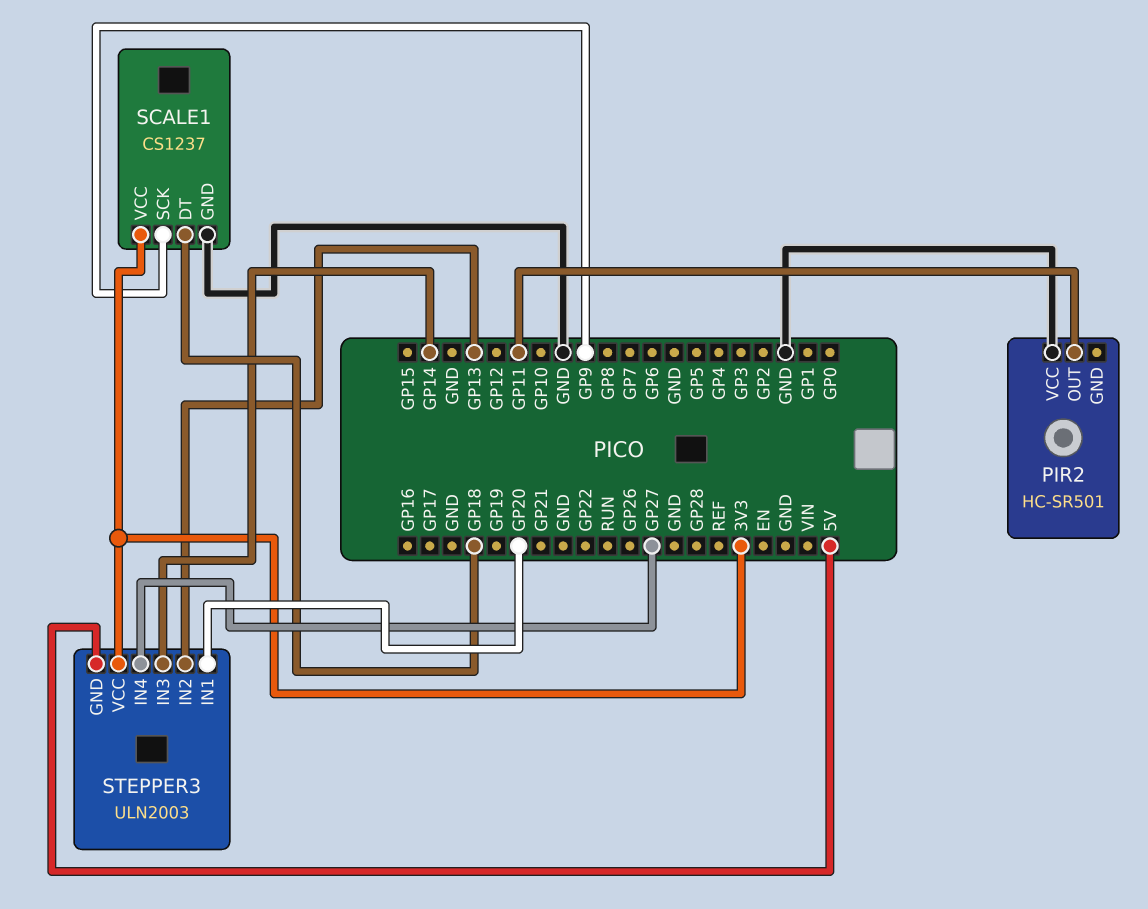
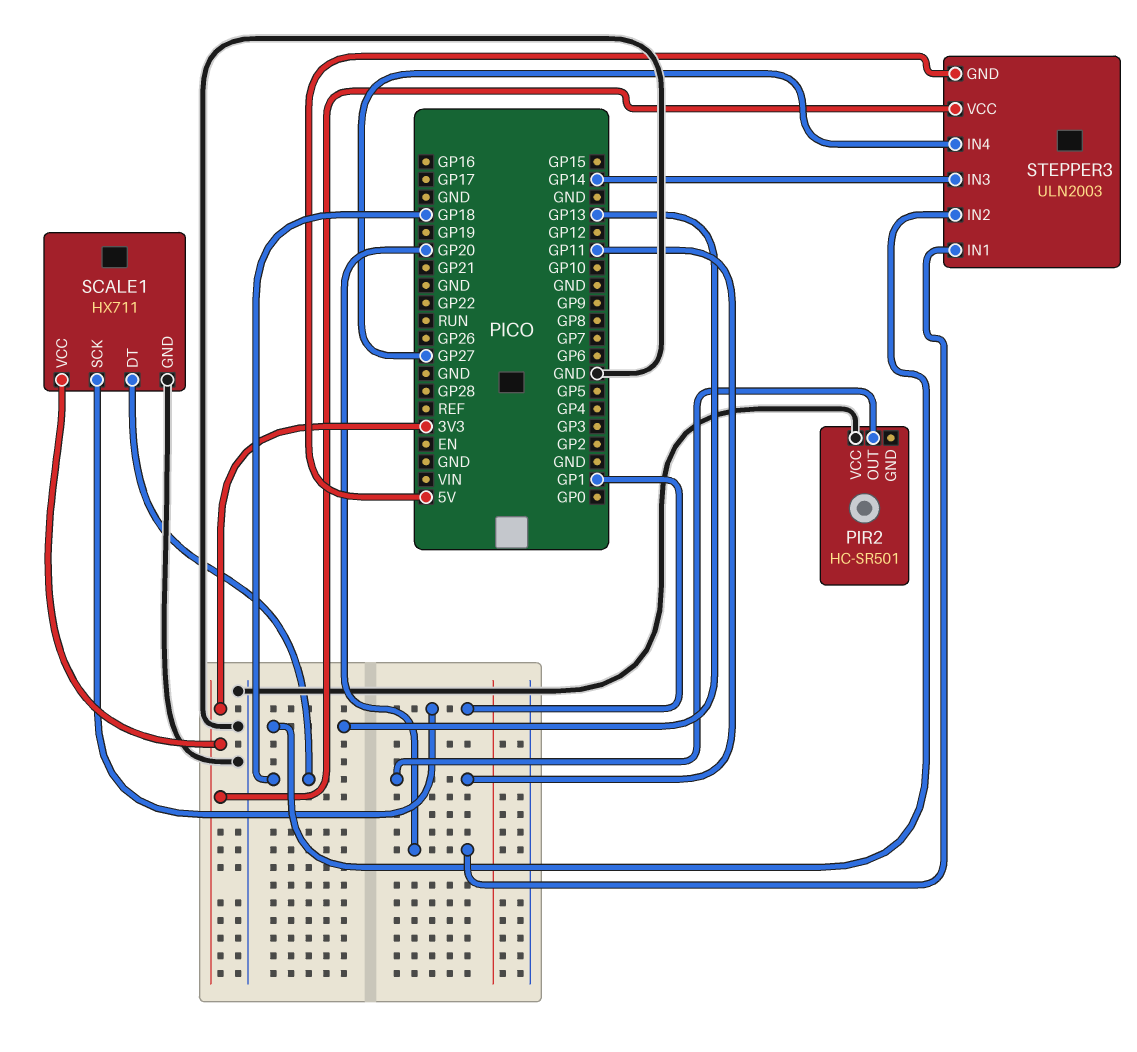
SCALE1: CS1237 -> HX711
SCALE1 pin SCK: GP9 -> GP1

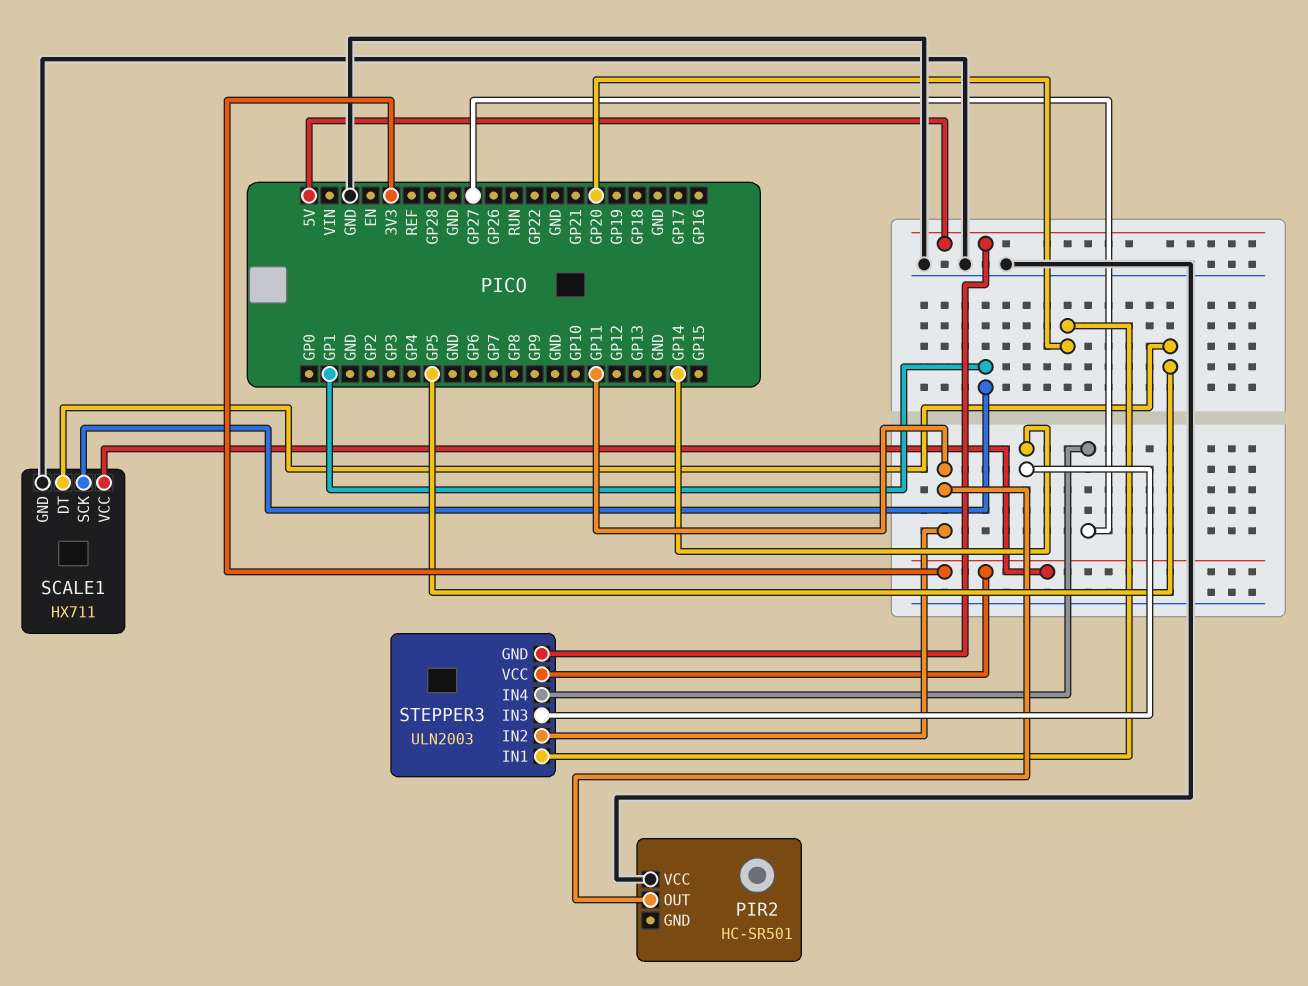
SCALE1 pin DT: GP18 -> GP5
STEPPER3 pin IN2: GP13 -> GP11

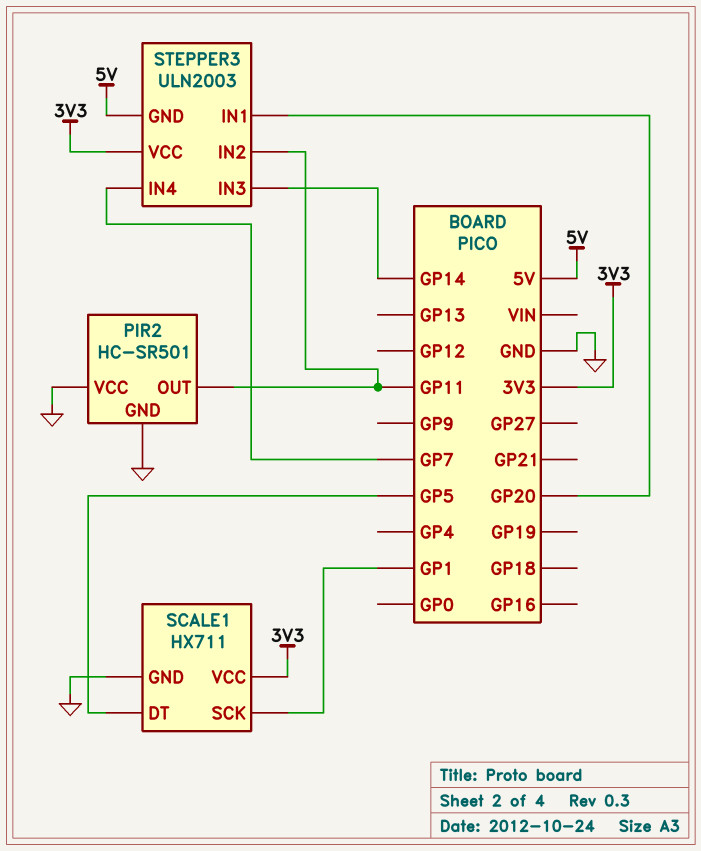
PIR2 pin GND: none -> GND
STEPPER3 pin IN4: GP27 -> GP7

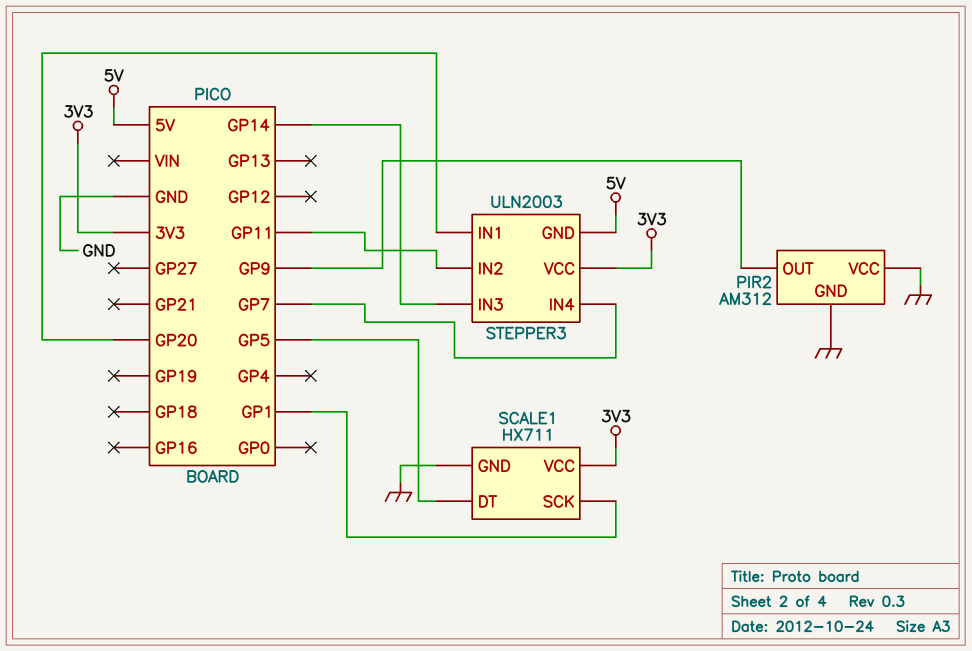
PIR2: HC-SR501 -> AM312
PIR2 pin OUT: GP11 -> GP9

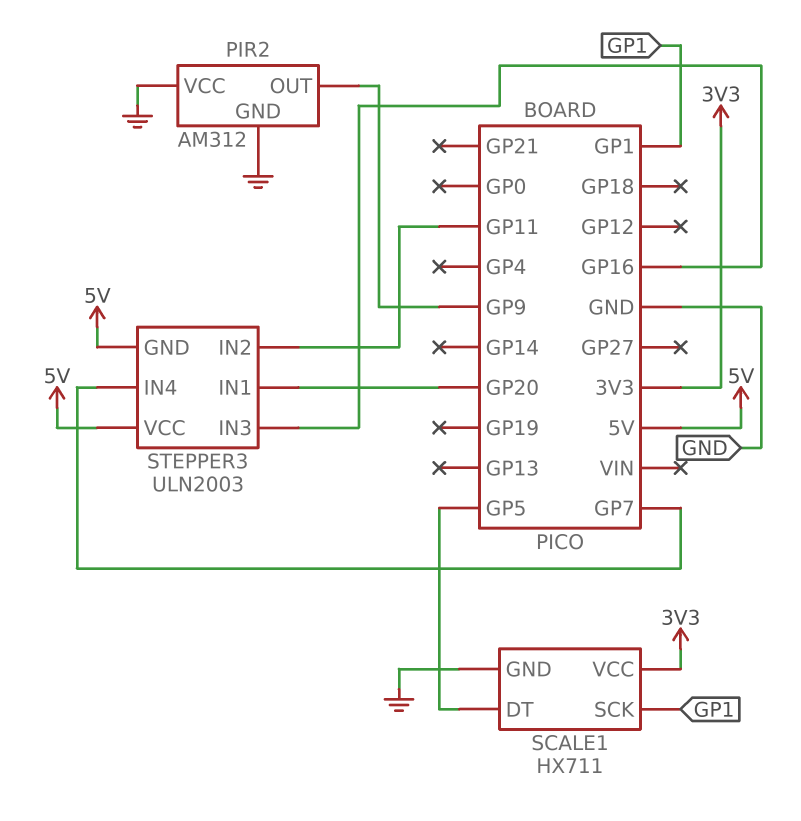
STEPPER3 pin IN3: GP14 -> GP16
STEPPER3 pin VCC: 3V3 -> 5V

